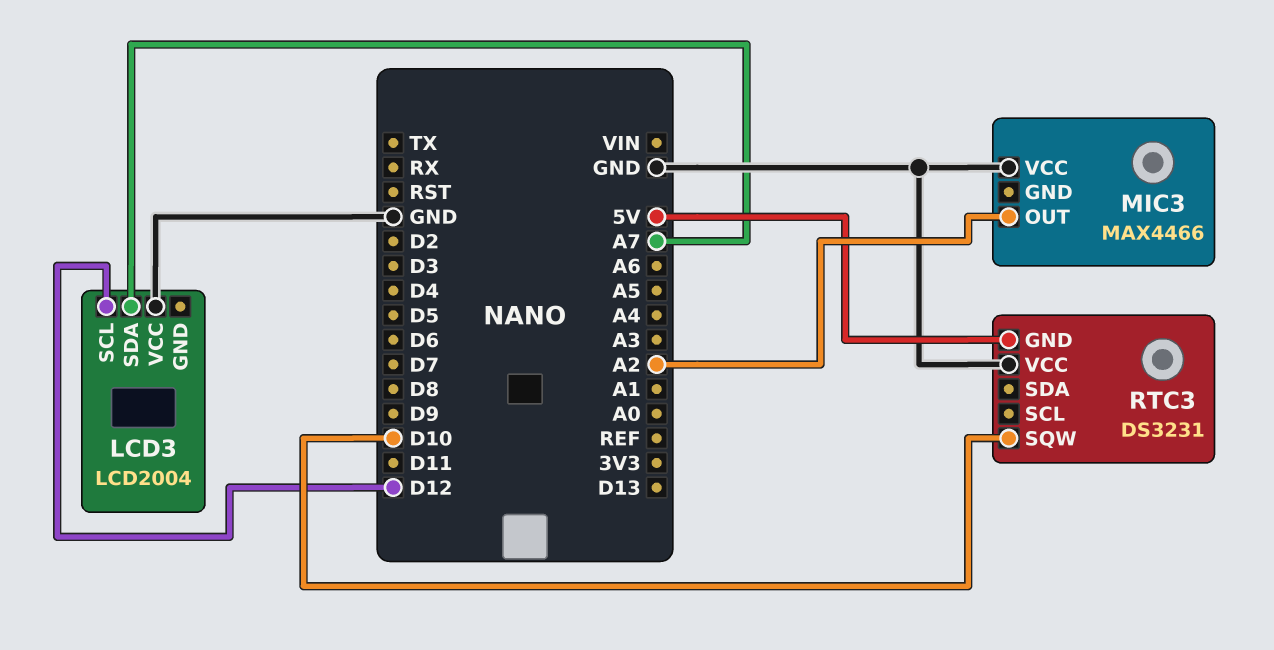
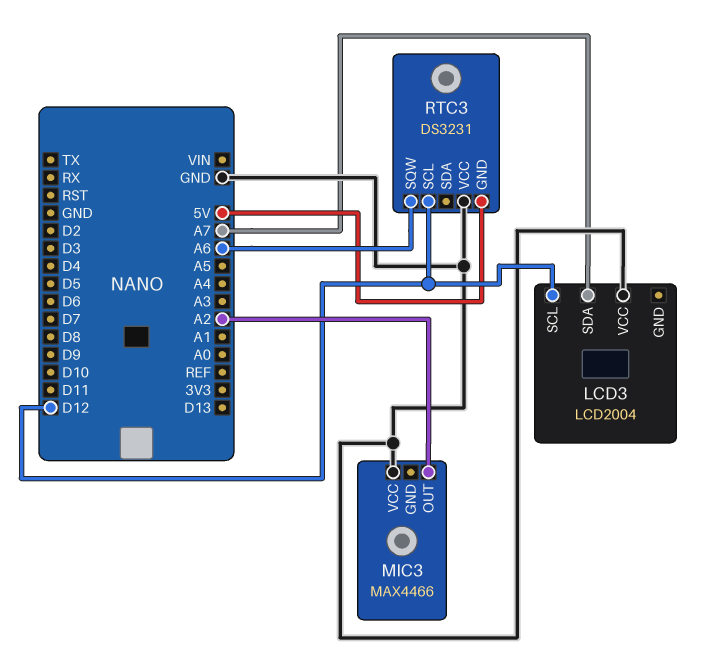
RTC3 pin SCL: none -> D12
RTC3 pin SQW: D10 -> A6

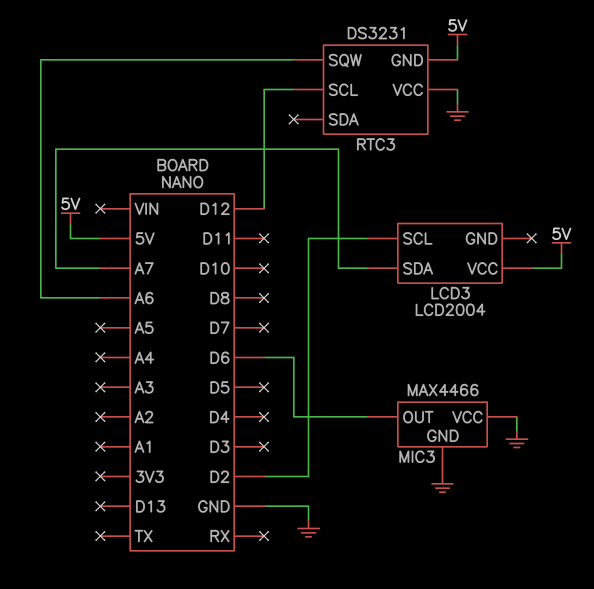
LCD3 pin SCL: D12 -> D2
LCD3 pin VCC: GND -> 5V
MIC3 pin GND: none -> GND
MIC3 pin OUT: A2 -> D6

